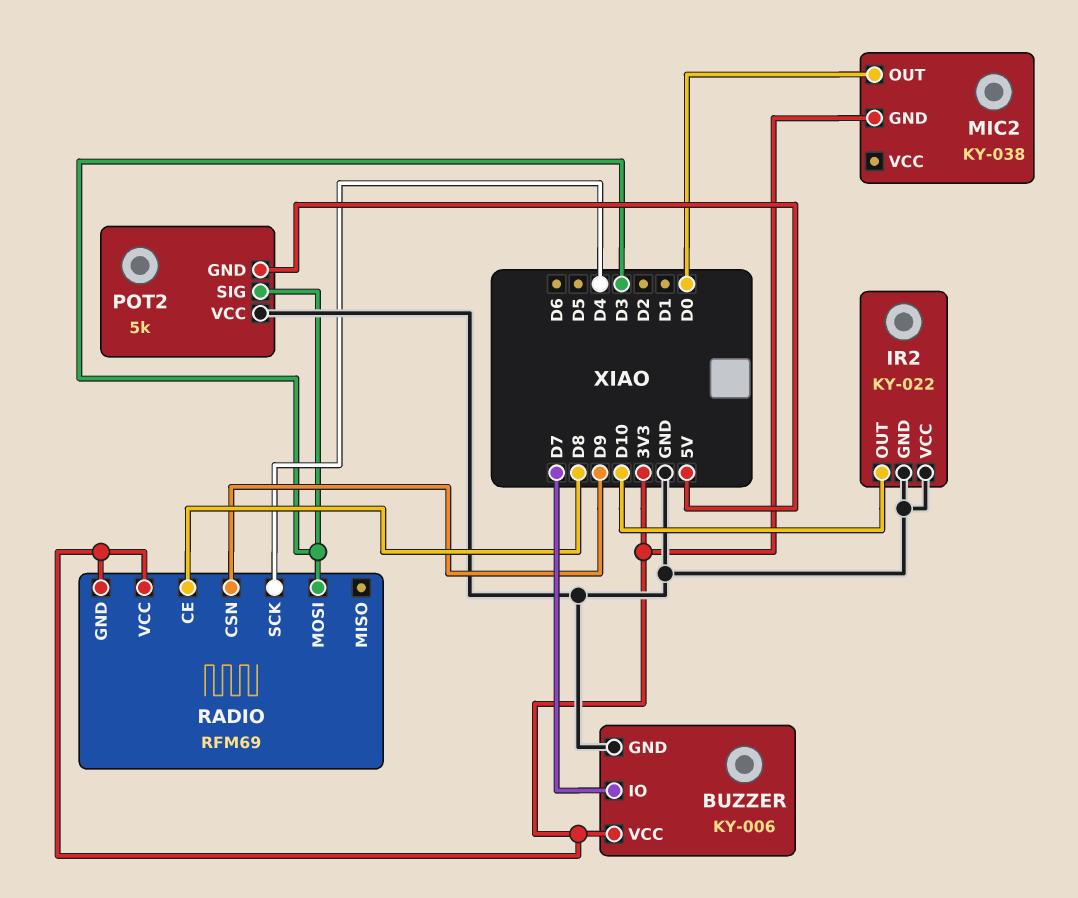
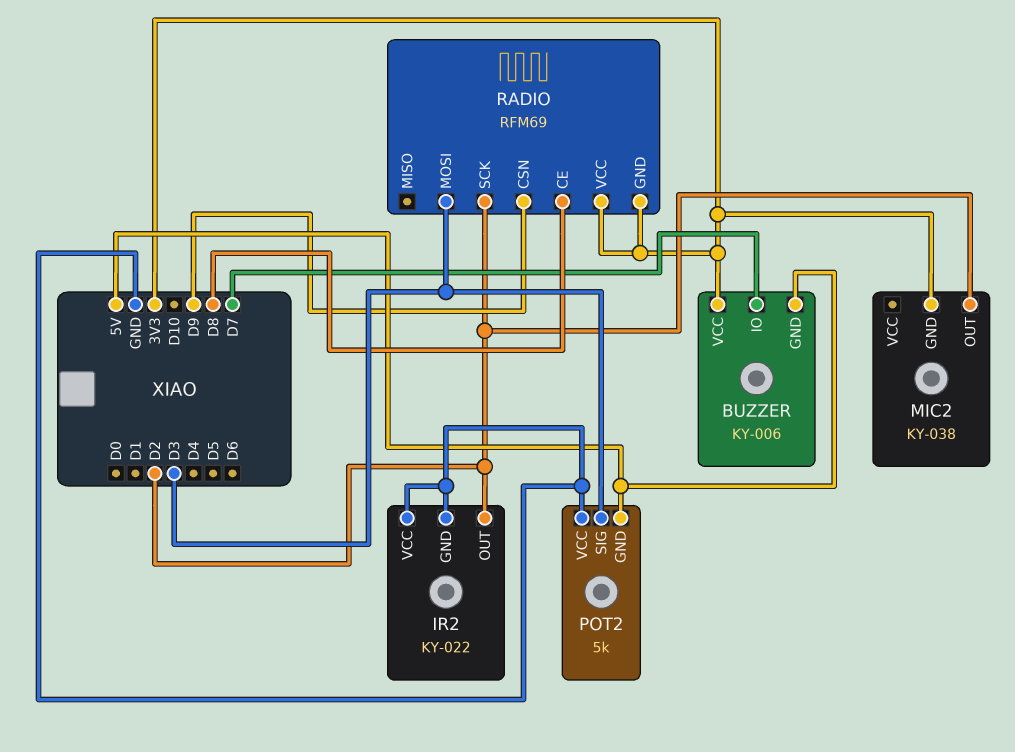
BUZZER pin GND: GND -> 5V
IR2 pin OUT: D10 -> D2
MIC2 pin OUT: D0 -> D2
RADIO pin SCK: D4 -> D2

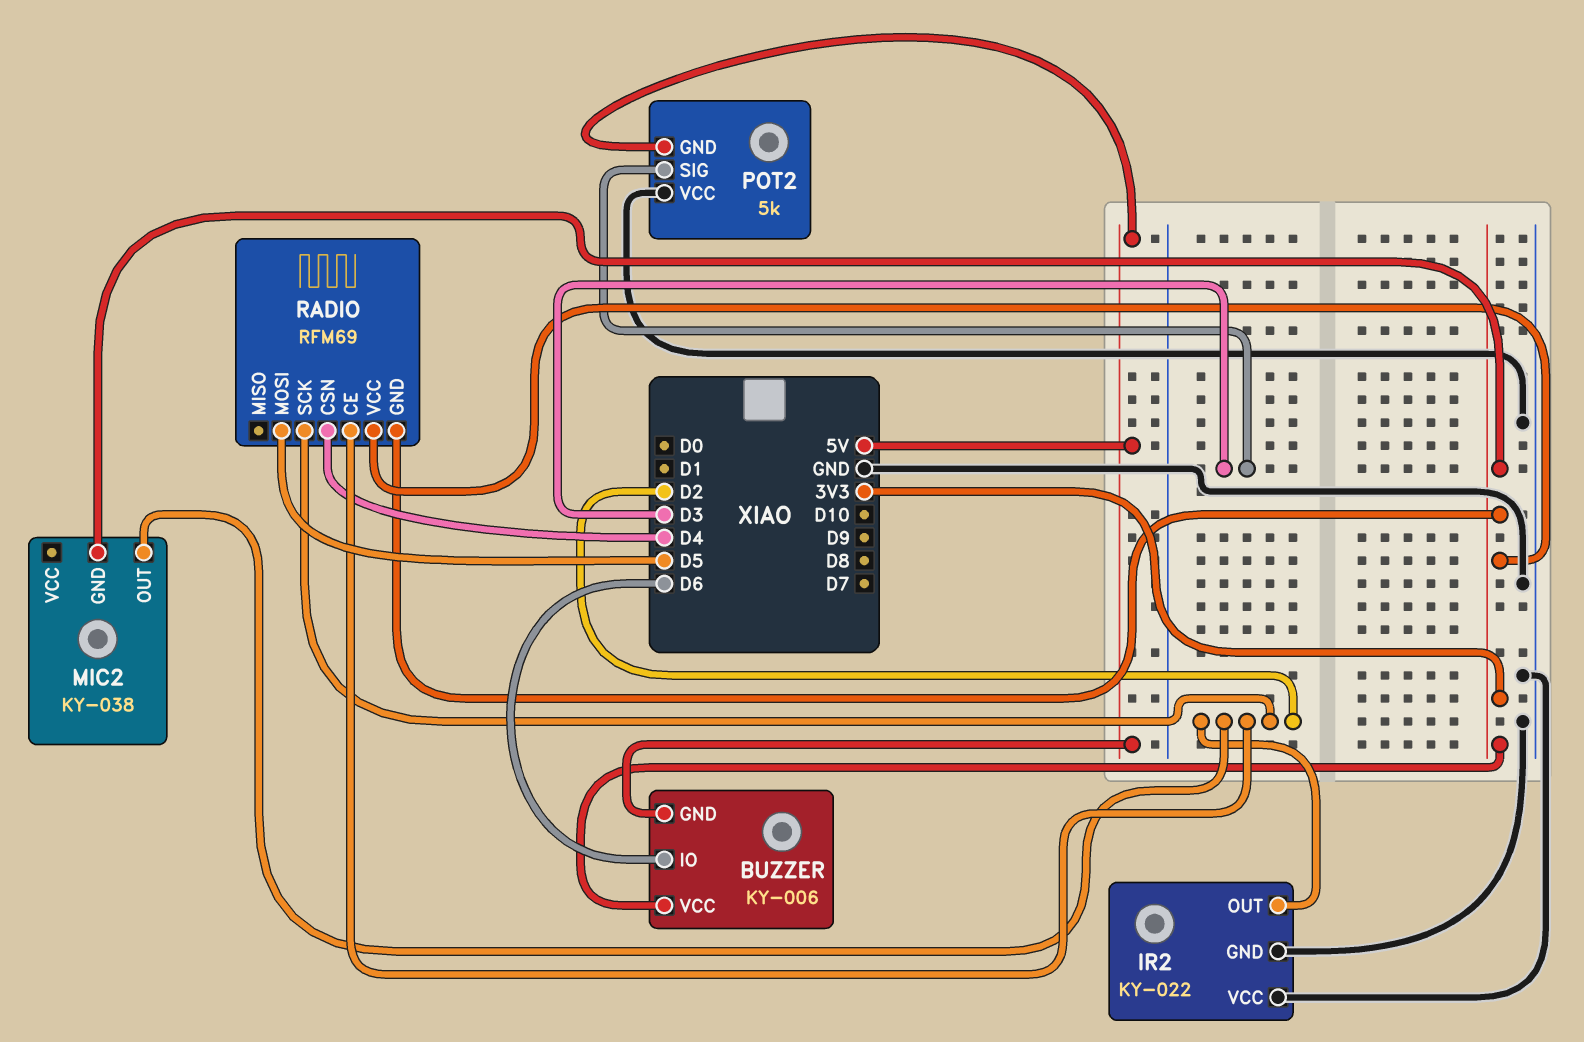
BUZZER pin IO: D7 -> D6
RADIO pin CE: D8 -> D2
RADIO pin CSN: D9 -> D4
RADIO pin MOSI: D3 -> D5

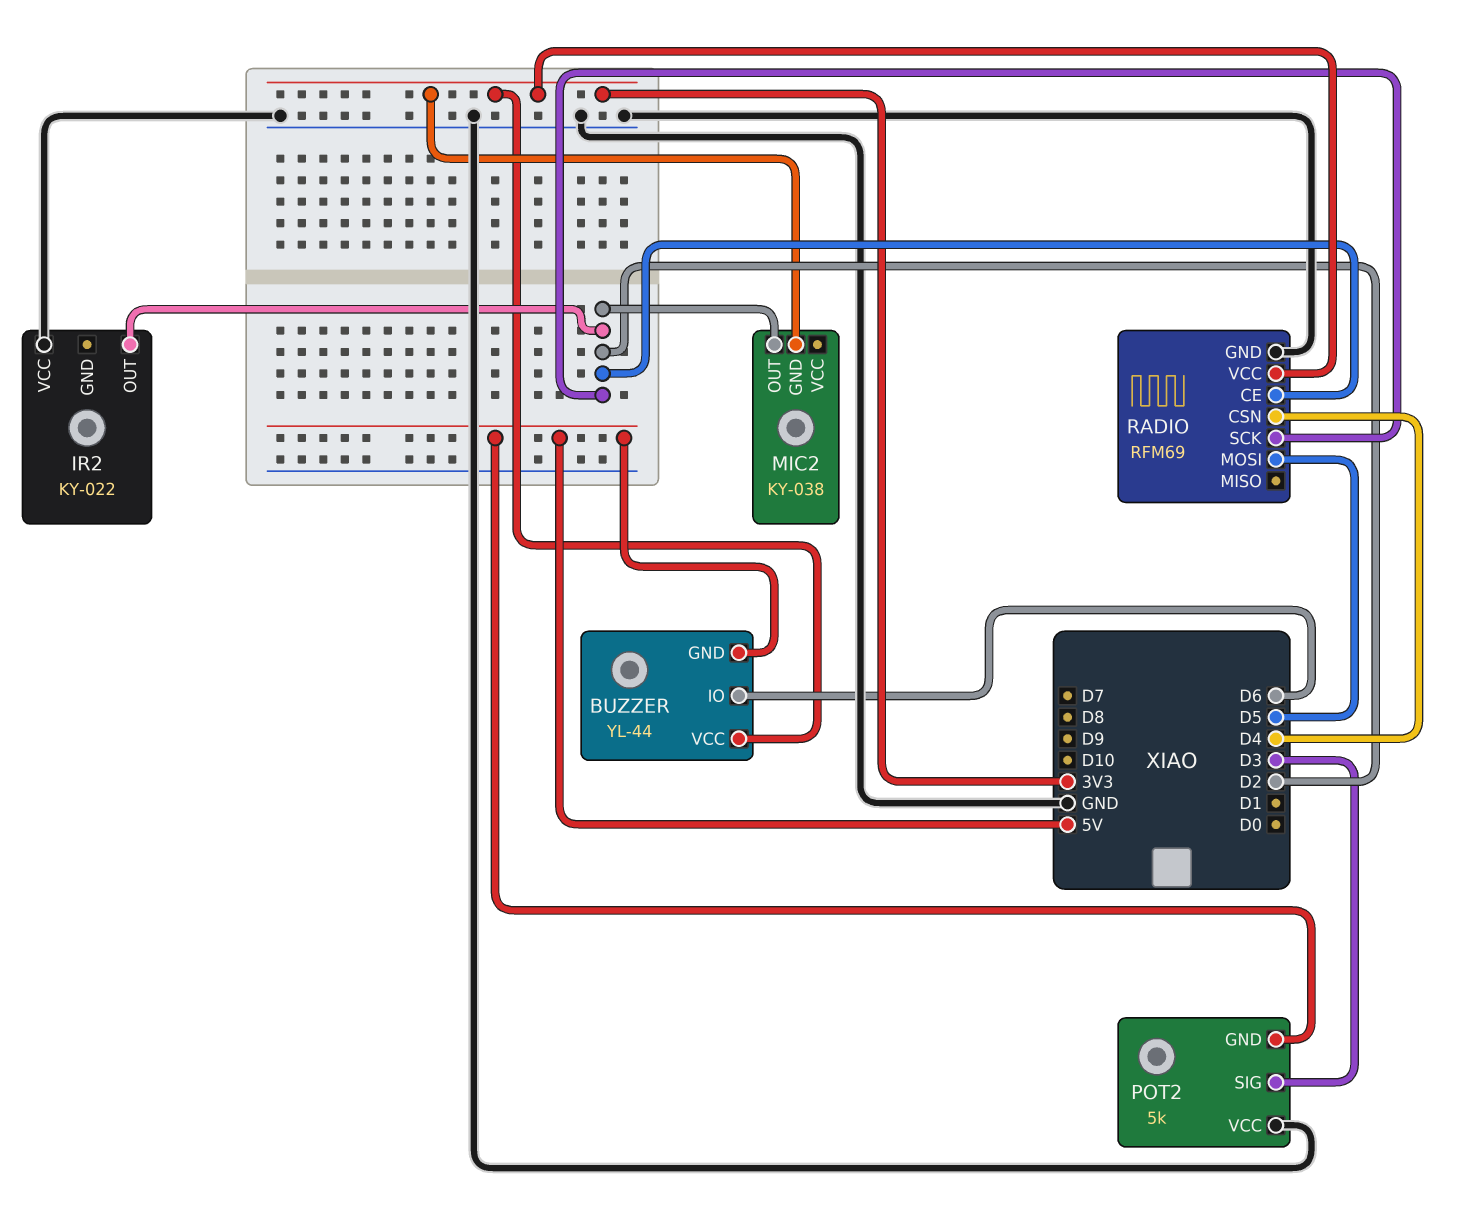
BUZZER: KY-006 -> YL-44
IR2 pin GND: GND -> none
RADIO pin GND: 3V3 -> GND

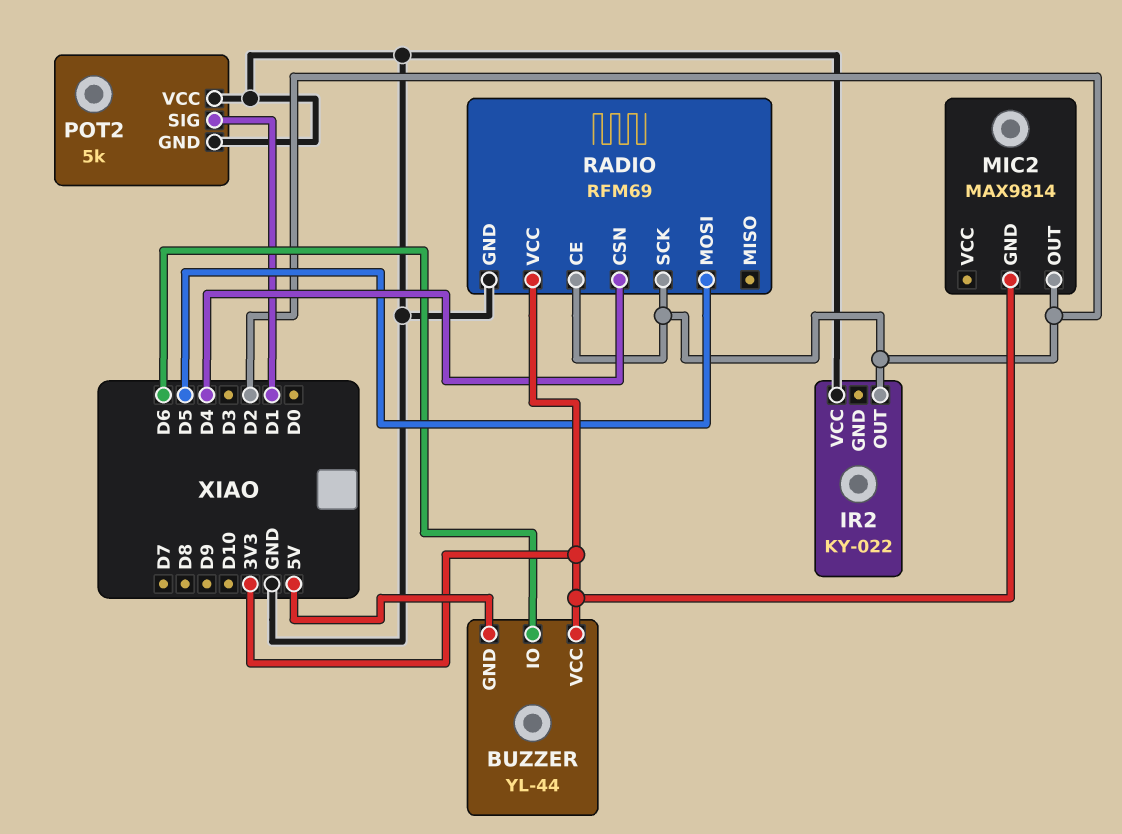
MIC2: KY-038 -> MAX9814
POT2 pin GND: 5V -> GND
POT2 pin SIG: D3 -> D1

